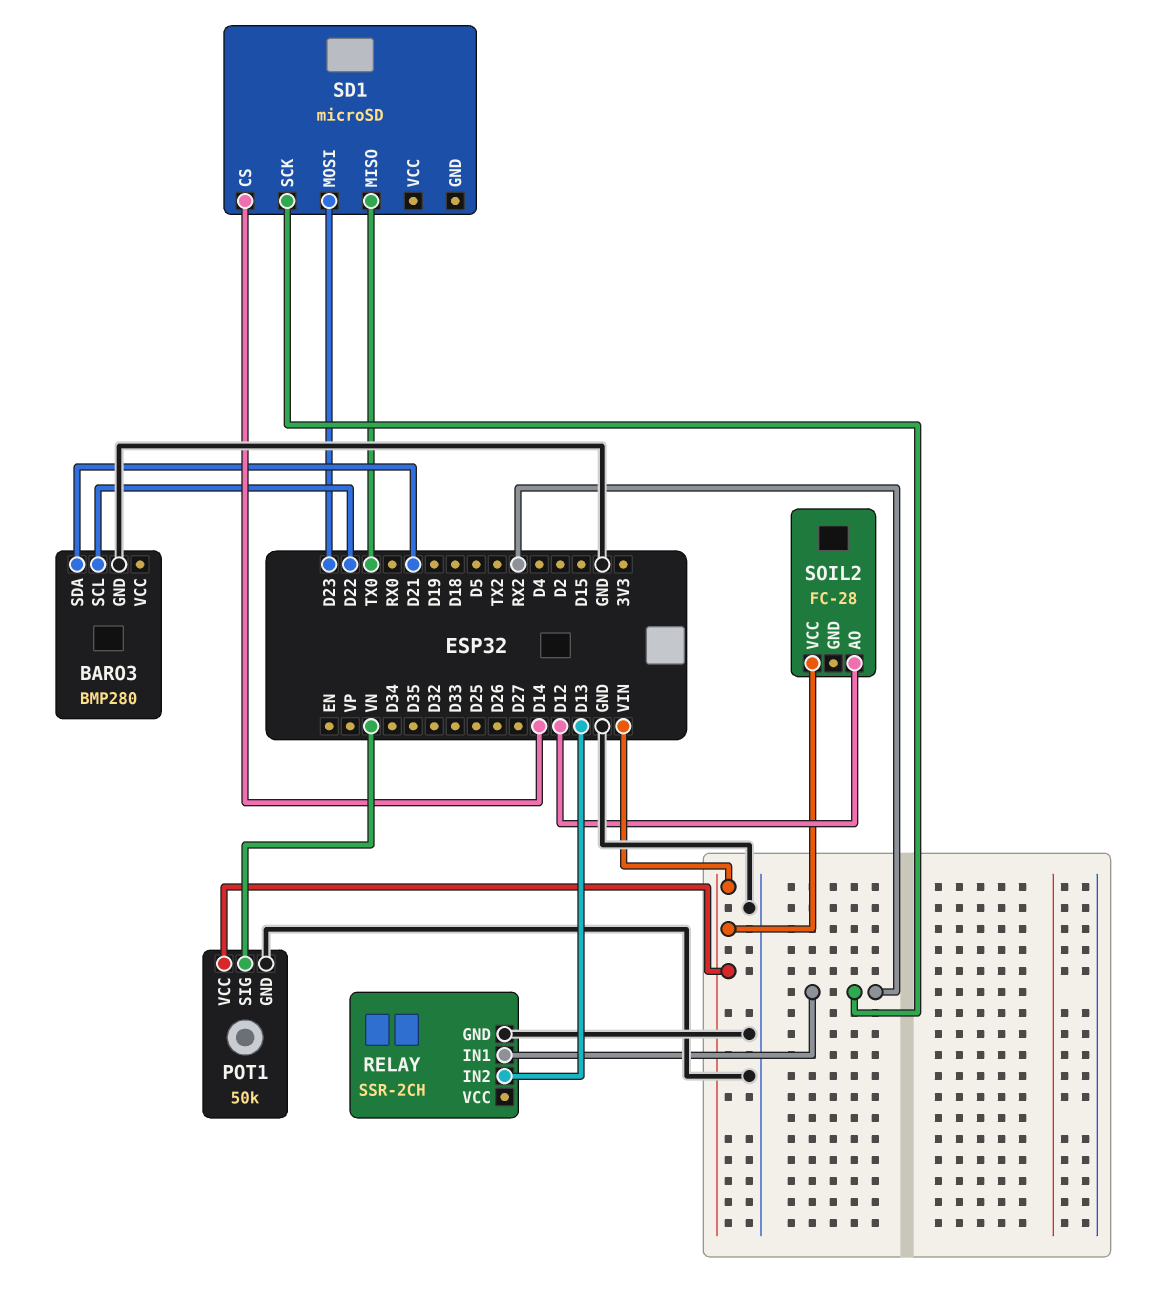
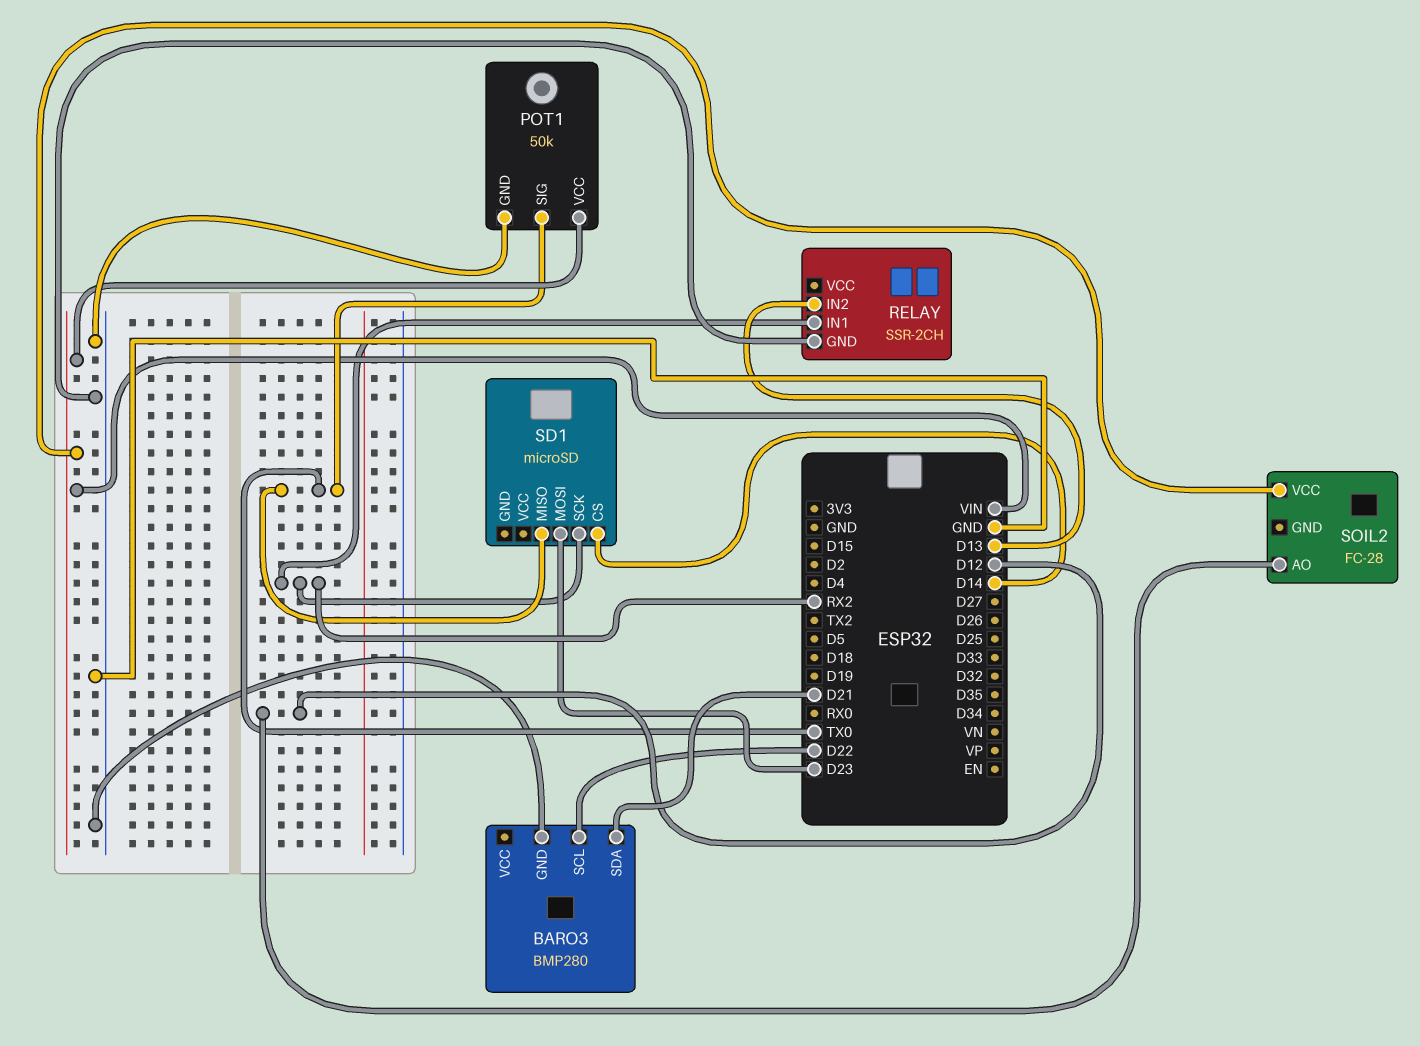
POT1 pin SIG: VN -> TX0

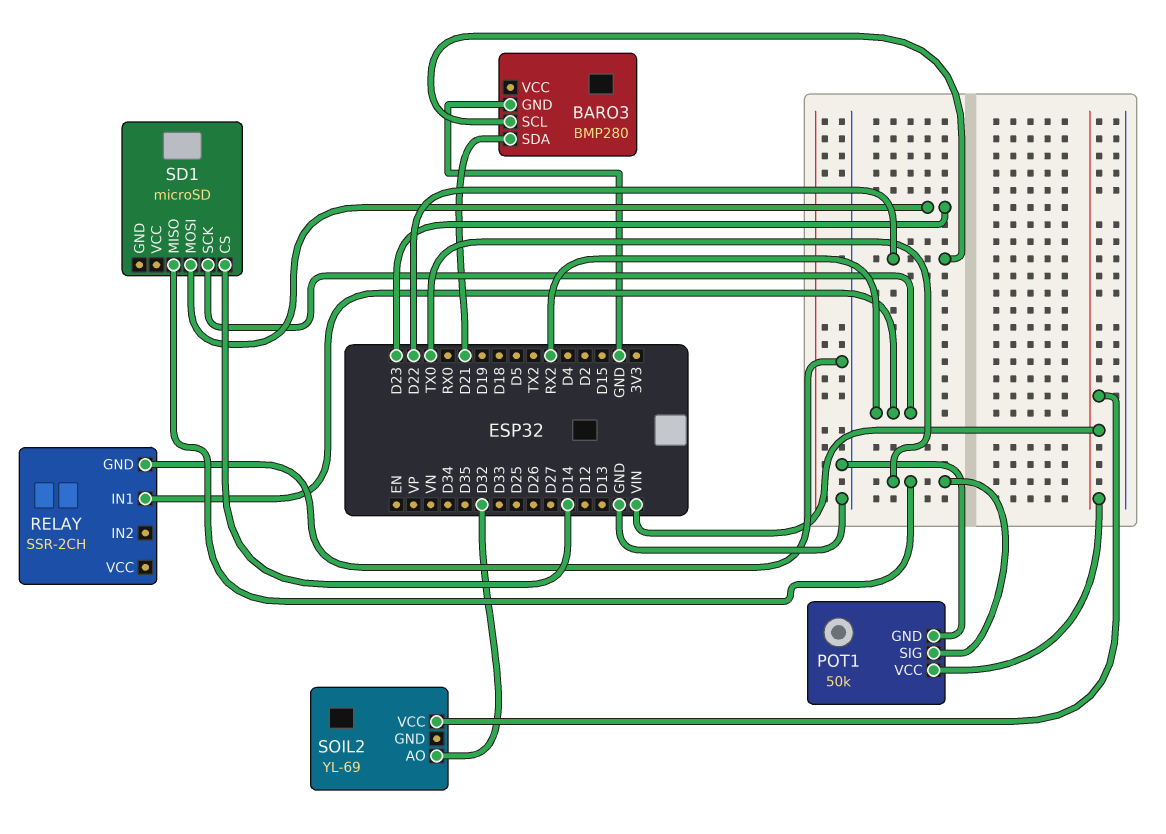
RELAY pin IN2: D13 -> none
SOIL2: FC-28 -> YL-69
SOIL2 pin AO: D12 -> D32

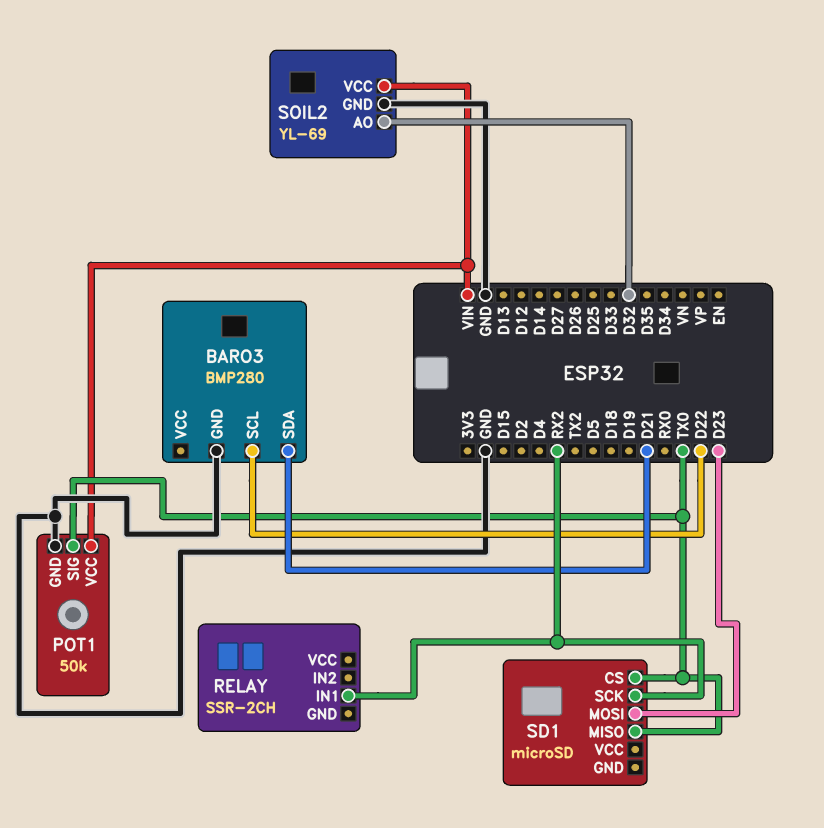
RELAY pin GND: GND -> none
SD1 pin CS: D14 -> TX0
SOIL2 pin GND: none -> GND

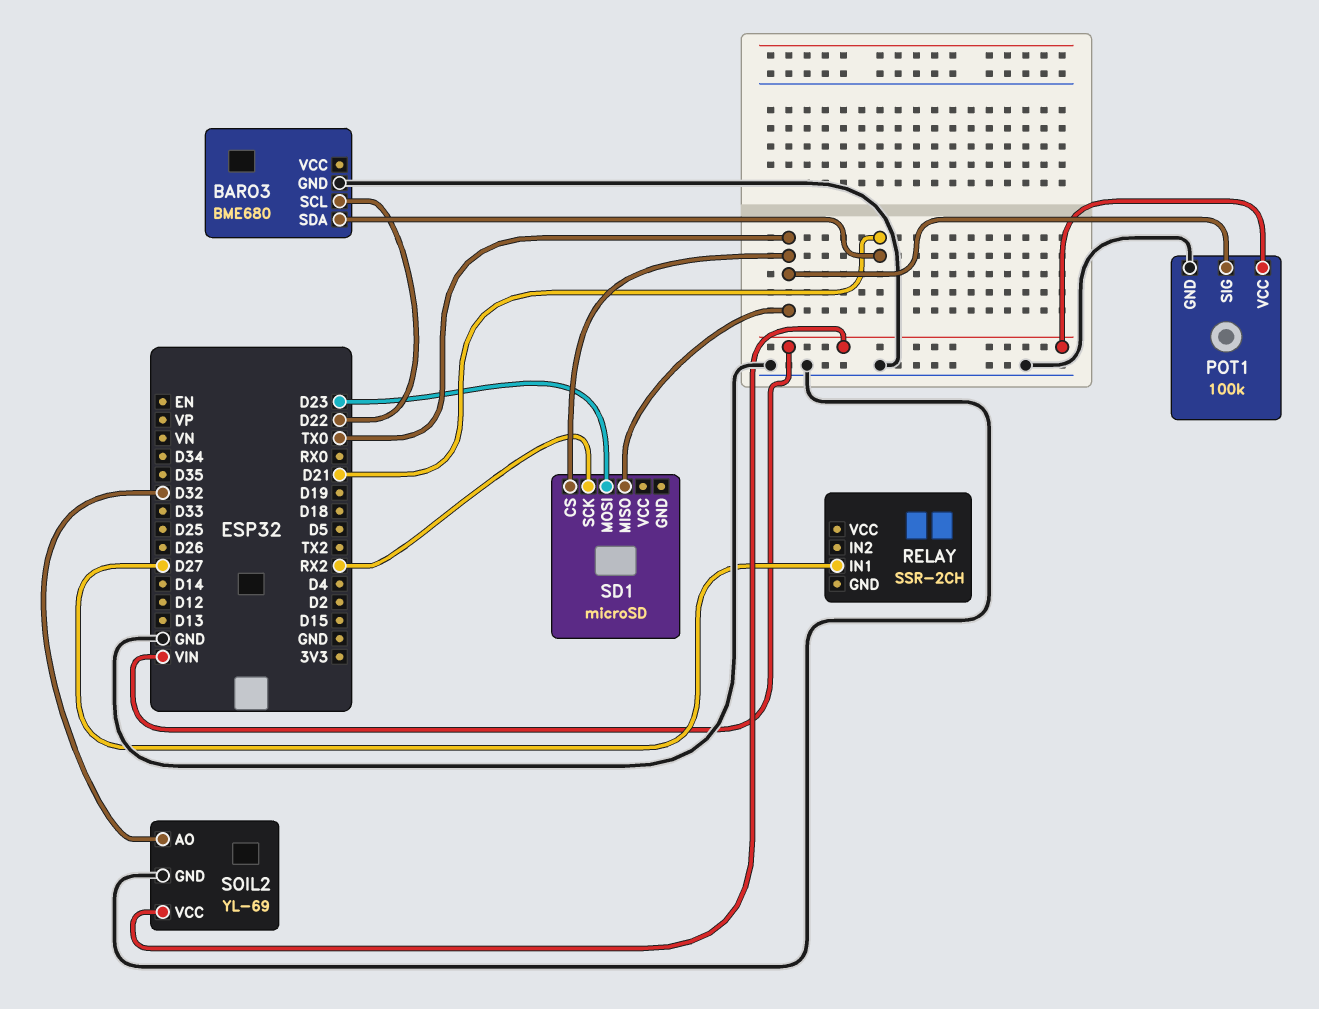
BARO3: BMP280 -> BME680
POT1: 50k -> 100k
RELAY pin IN1: RX2 -> D27

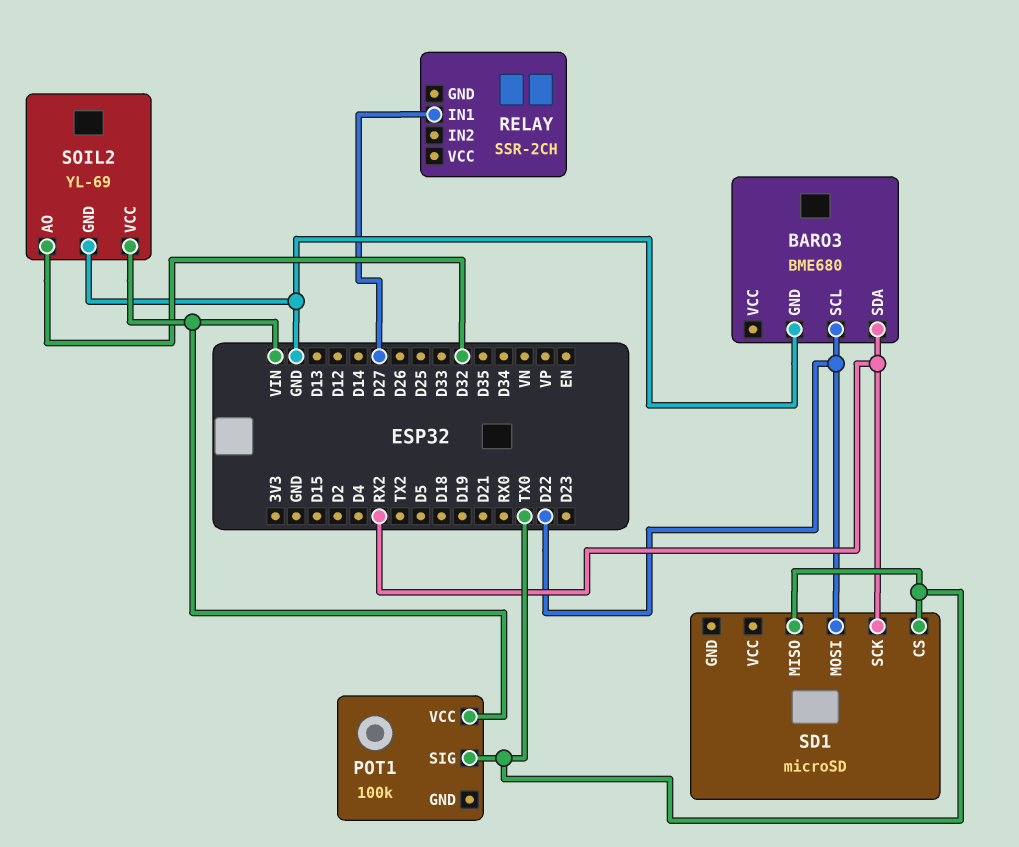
BARO3 pin SDA: D21 -> RX2
POT1 pin GND: GND -> none
SD1 pin MOSI: D23 -> D22

